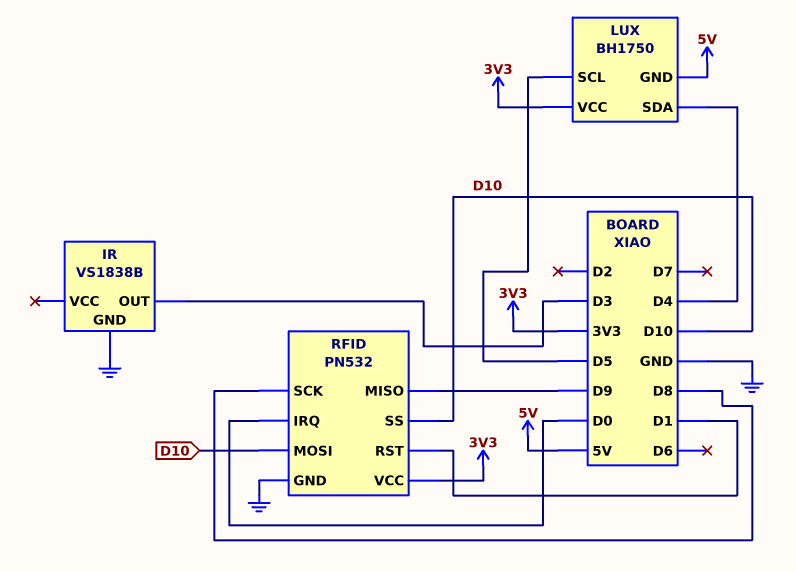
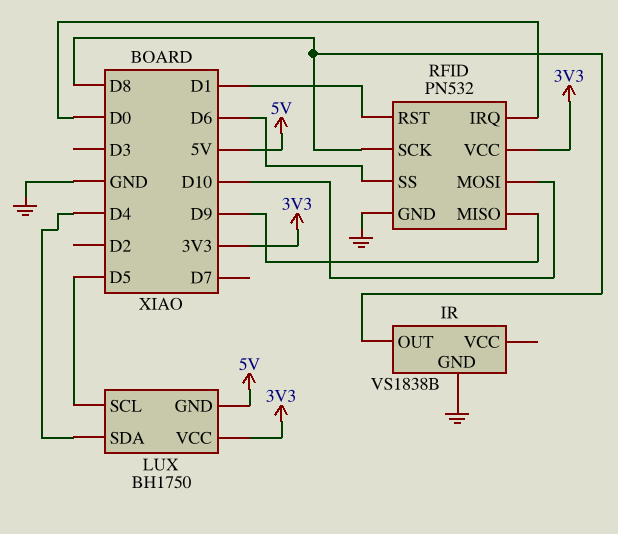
IR pin OUT: D3 -> D8
RFID pin SS: D10 -> D6

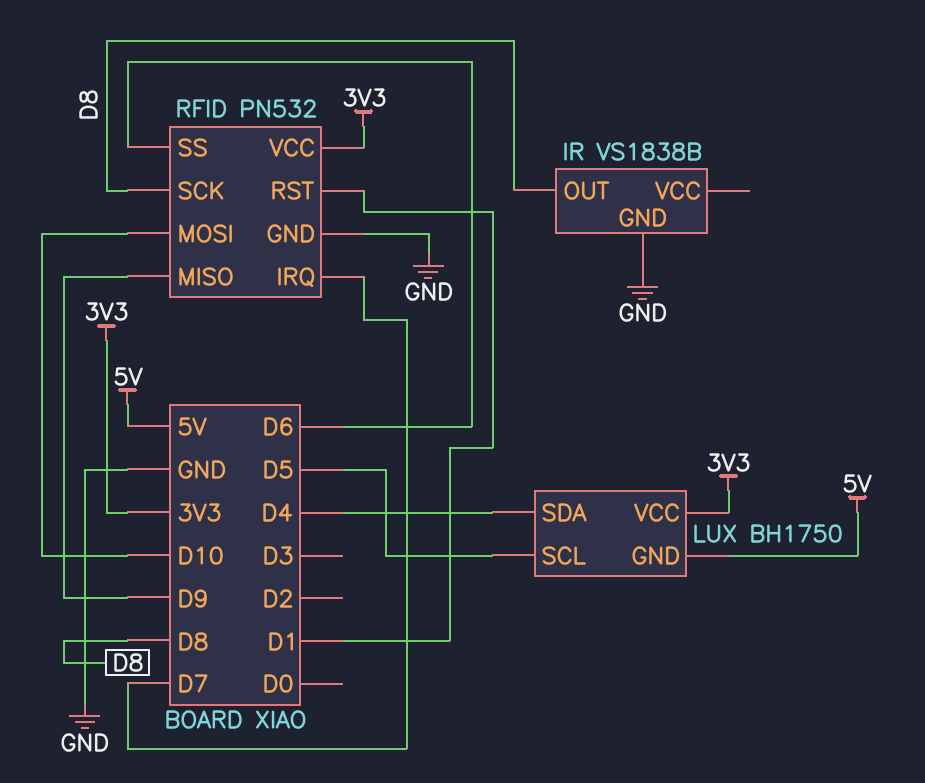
RFID pin IRQ: D0 -> D7

